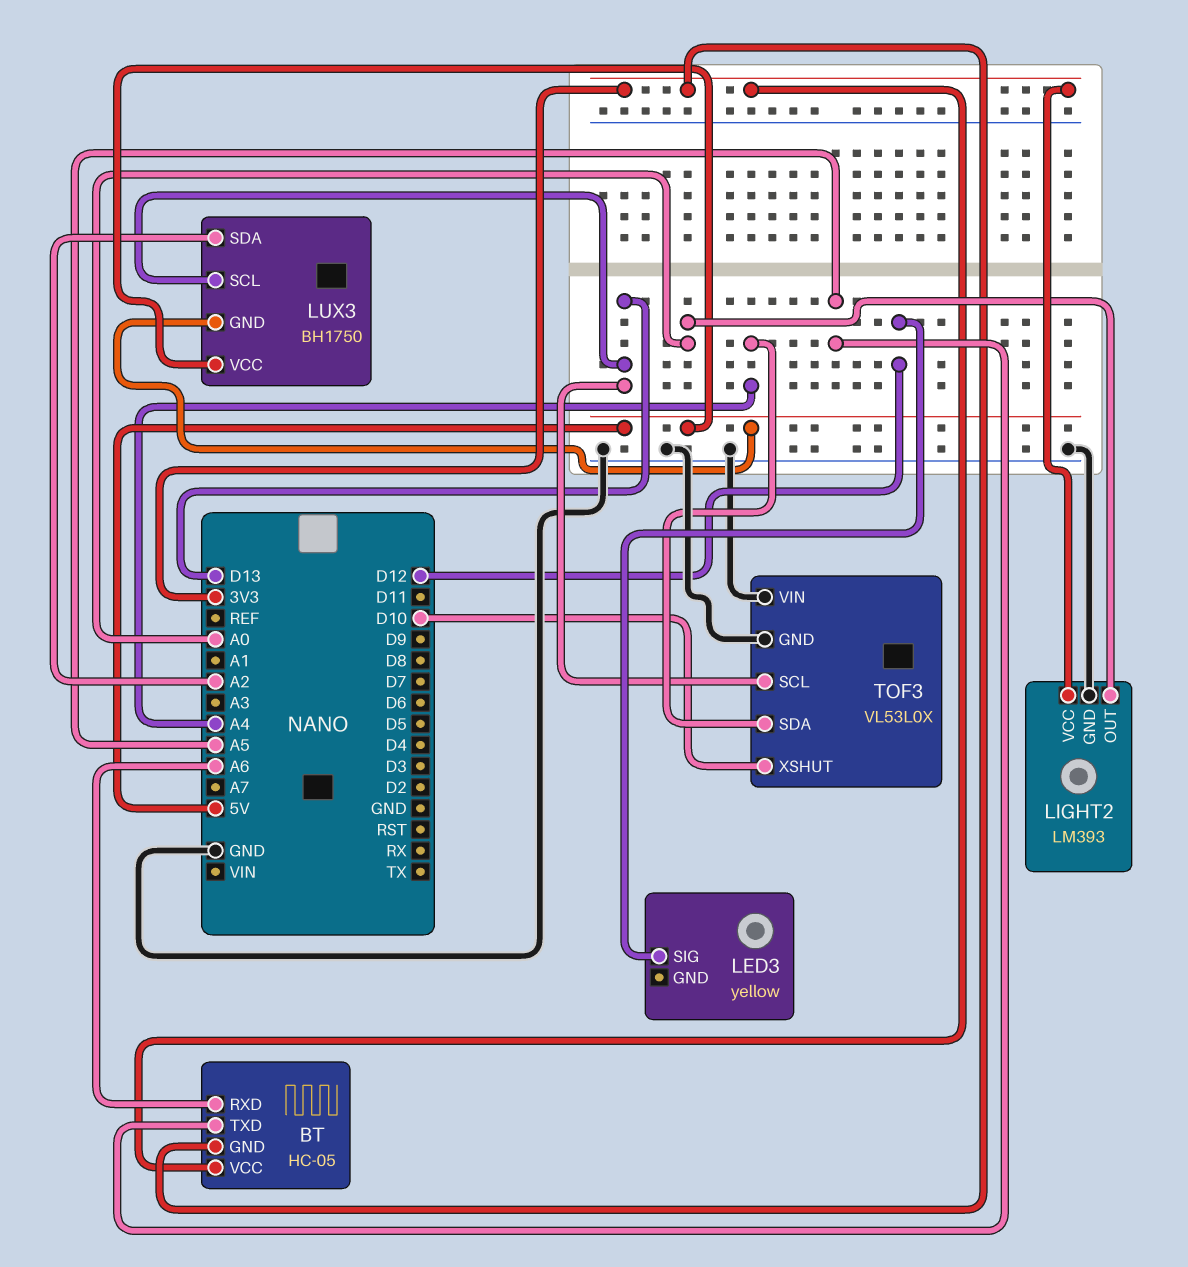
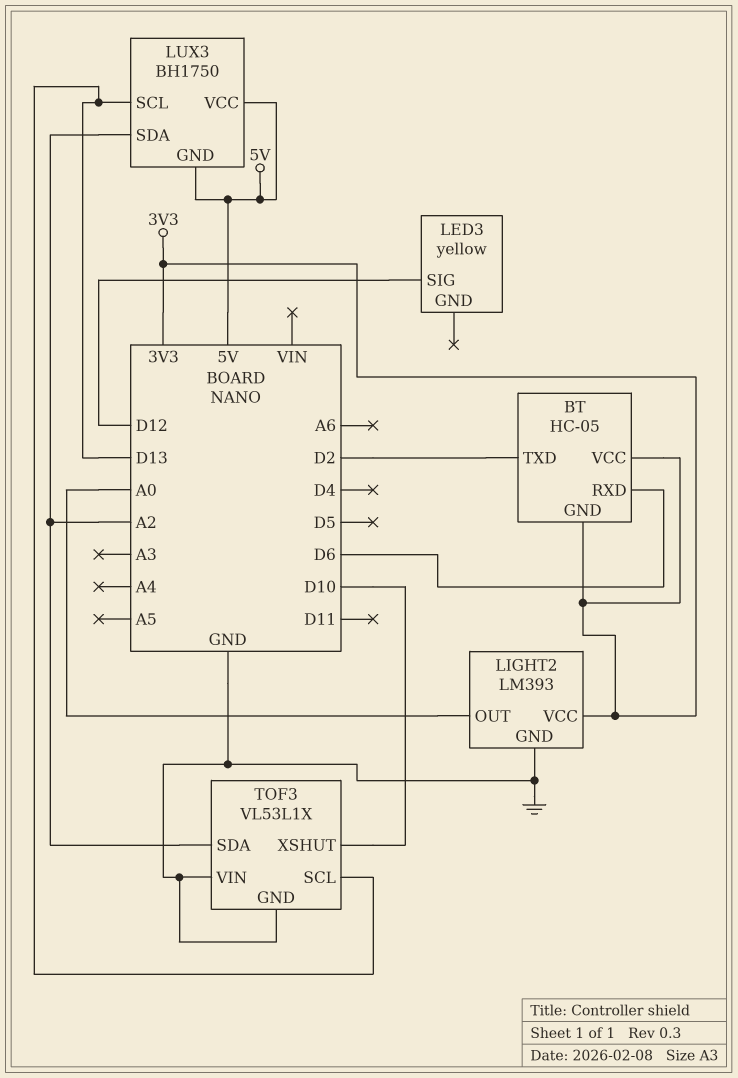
BT pin RXD: A6 -> D6
BT pin TXD: A5 -> D2
TOF3: VL53L0X -> VL53L1X
TOF3 pin SDA: A4 -> A2

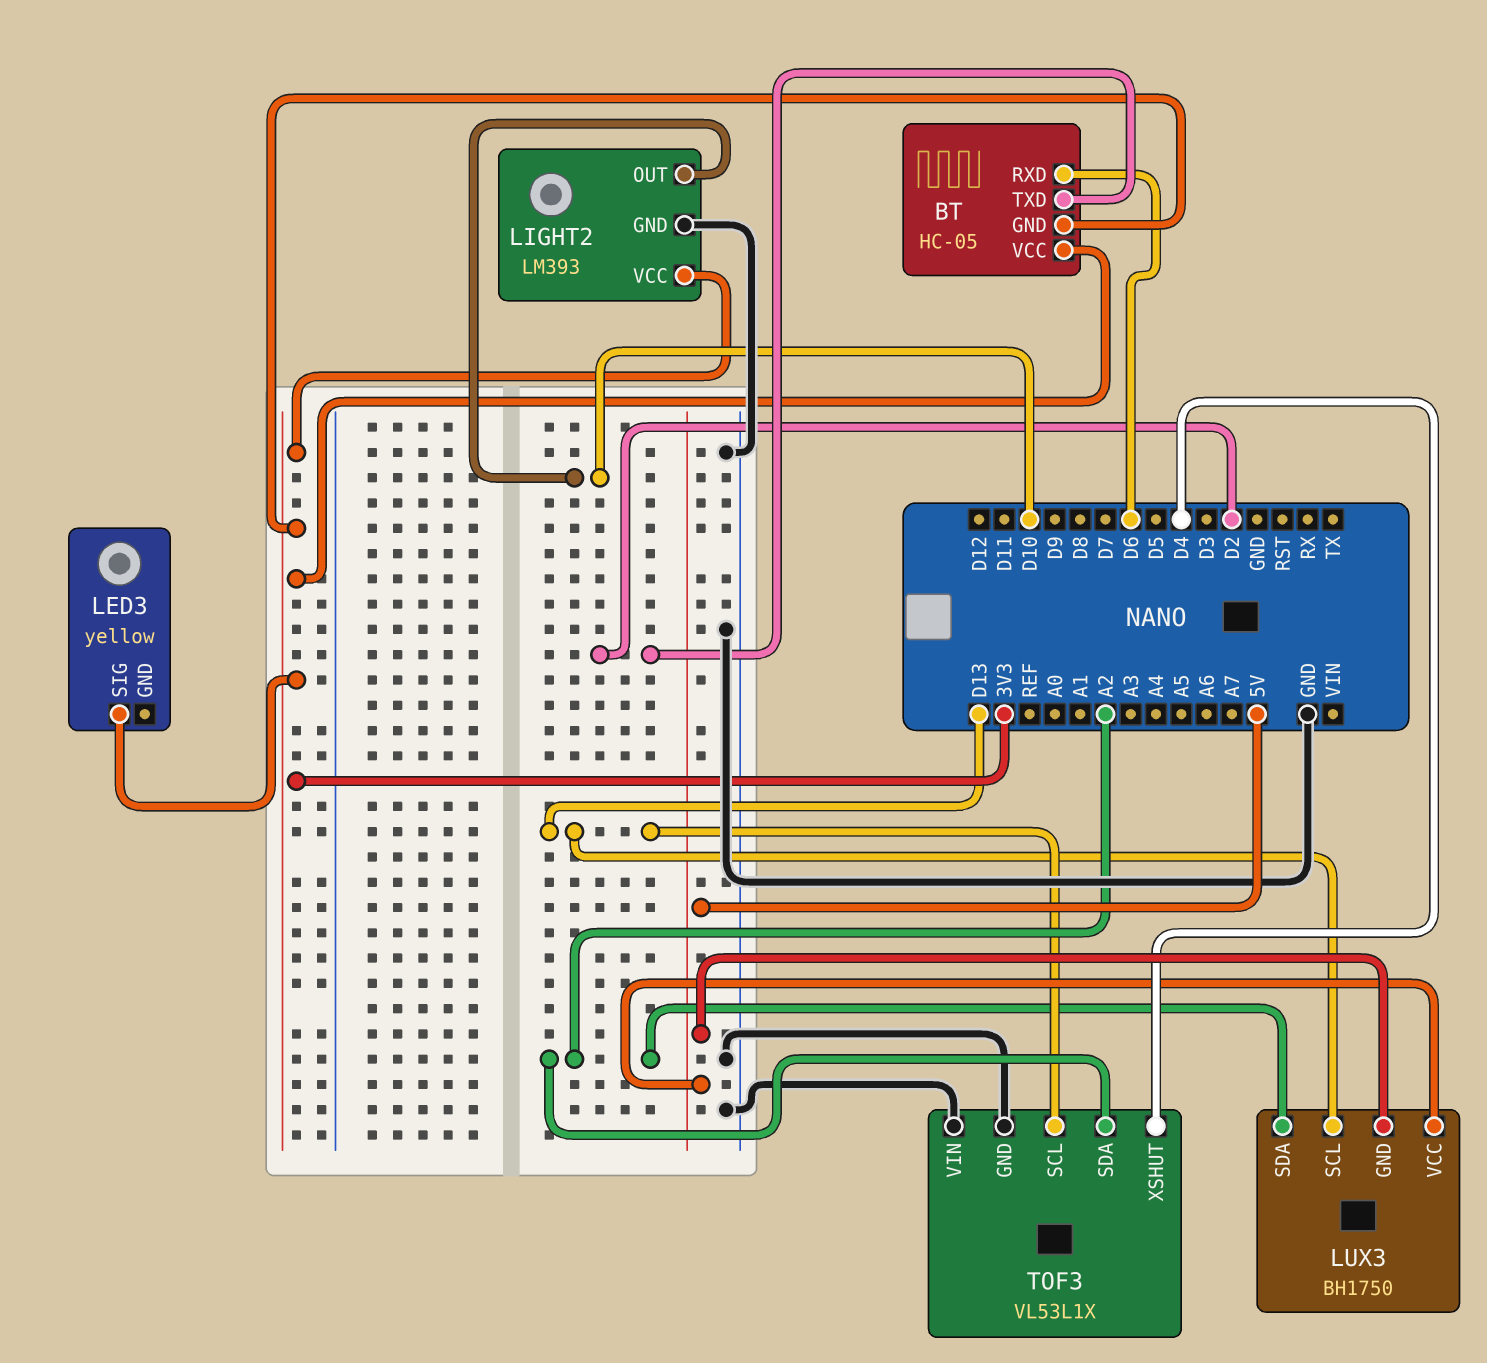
LED3 pin SIG: D12 -> 3V3
LIGHT2 pin OUT: A0 -> D10
TOF3 pin XSHUT: D10 -> D4

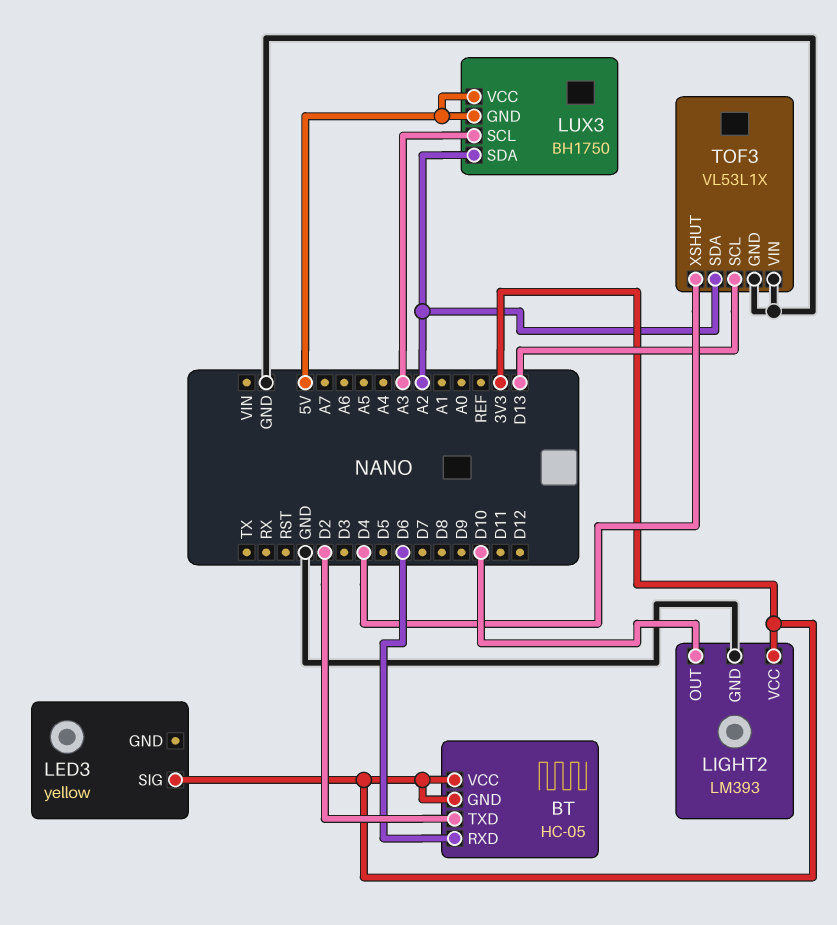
LUX3 pin SCL: D13 -> A3

